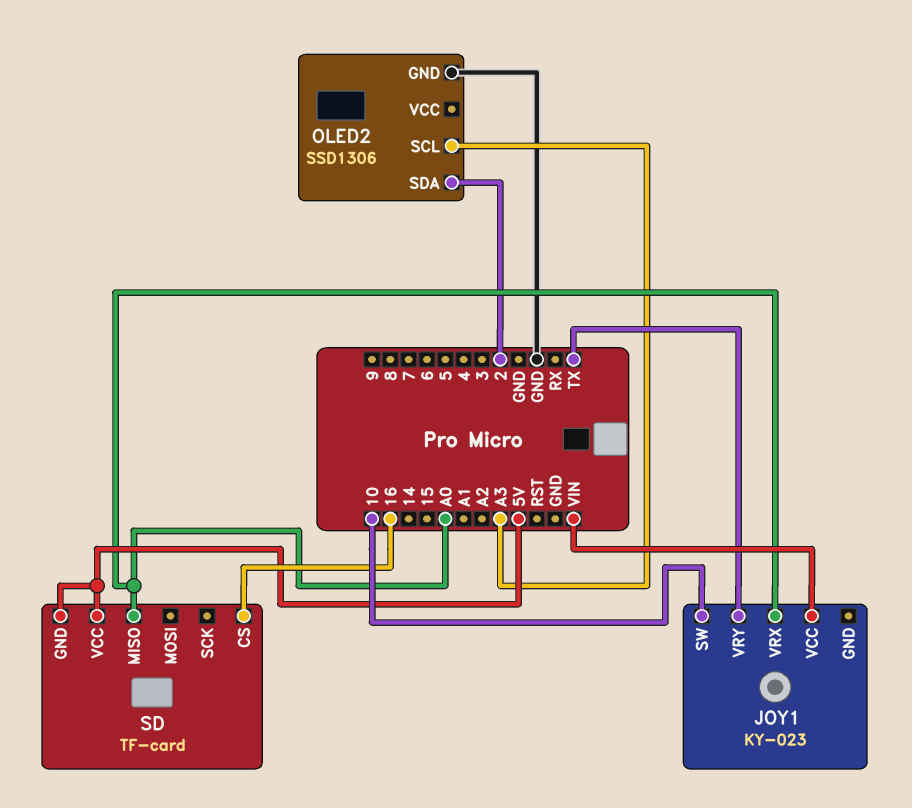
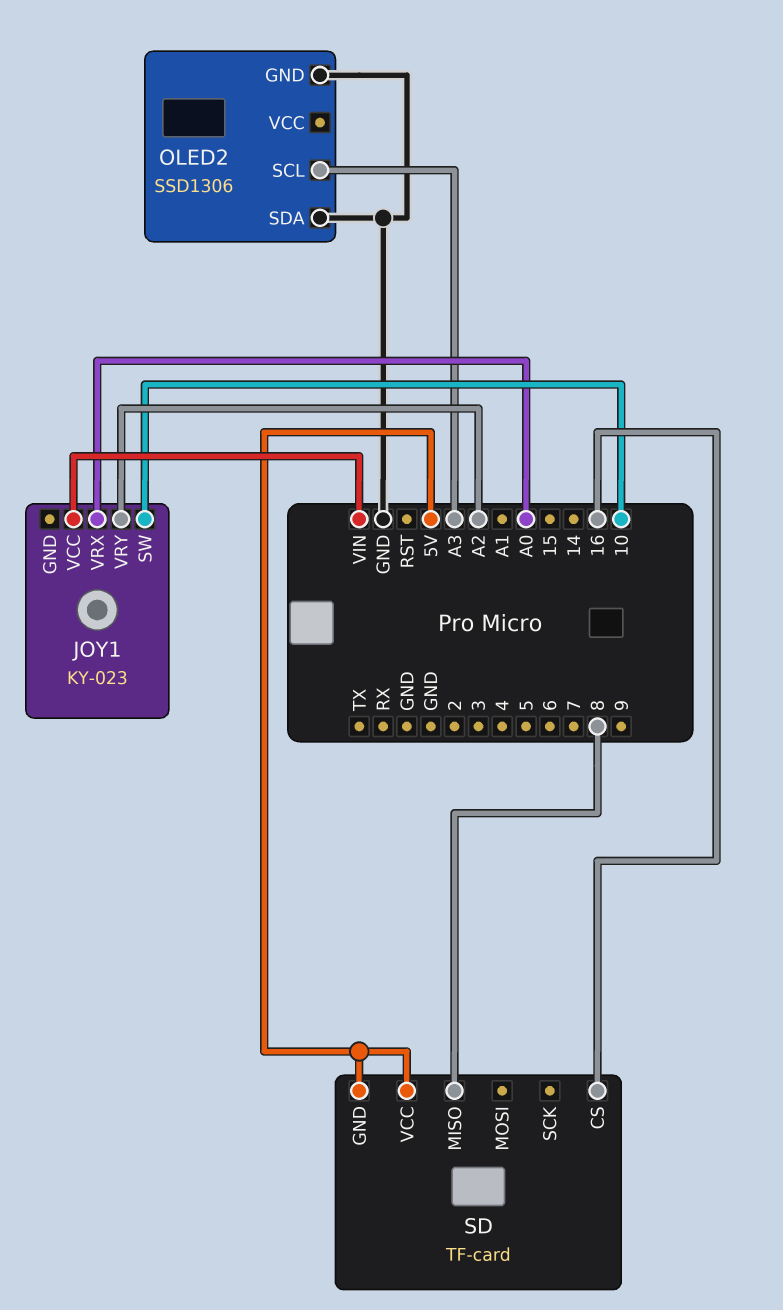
JOY1 pin VRY: TX -> A2
OLED2 pin SDA: 2 -> GND
SD pin MISO: A0 -> 8

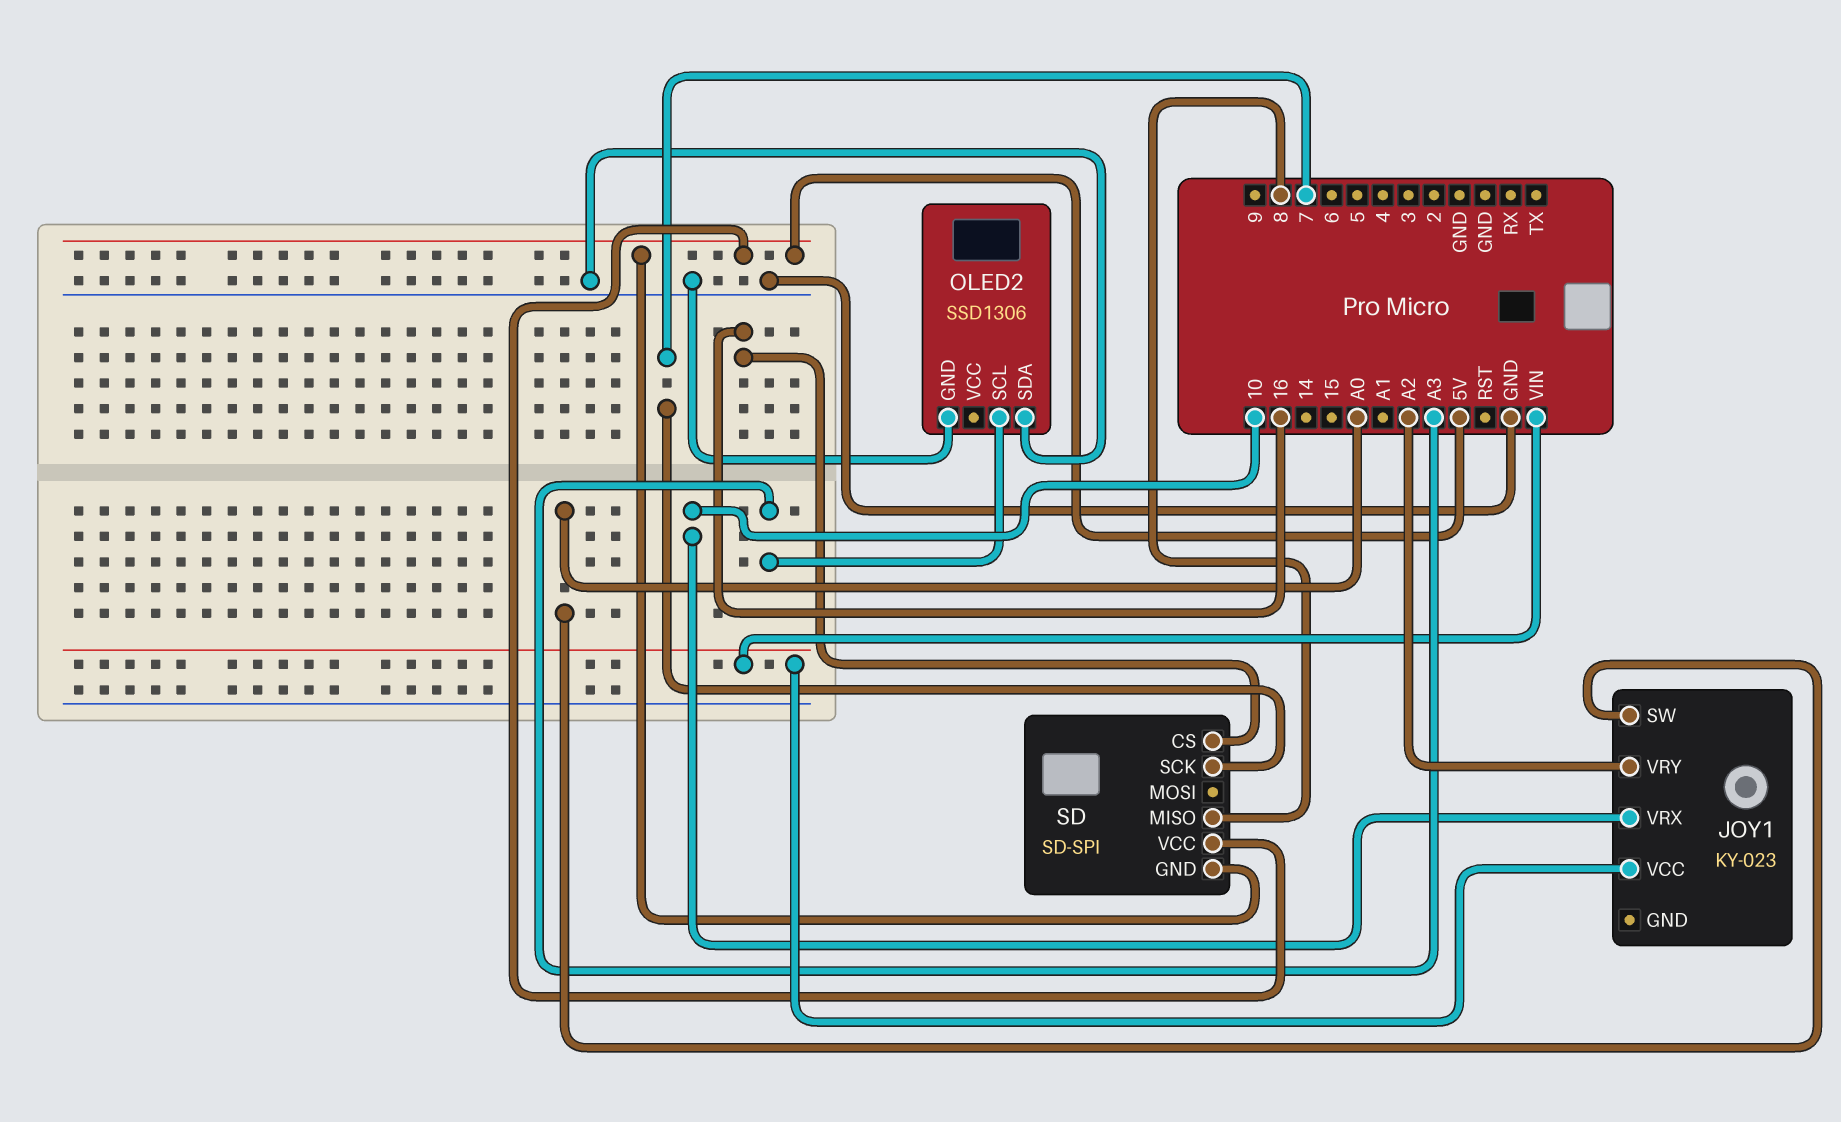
JOY1 pin SW: 10 -> A0
JOY1 pin VRX: A0 -> 10
SD: TF-card -> SD-SPI
SD pin SCK: none -> 7

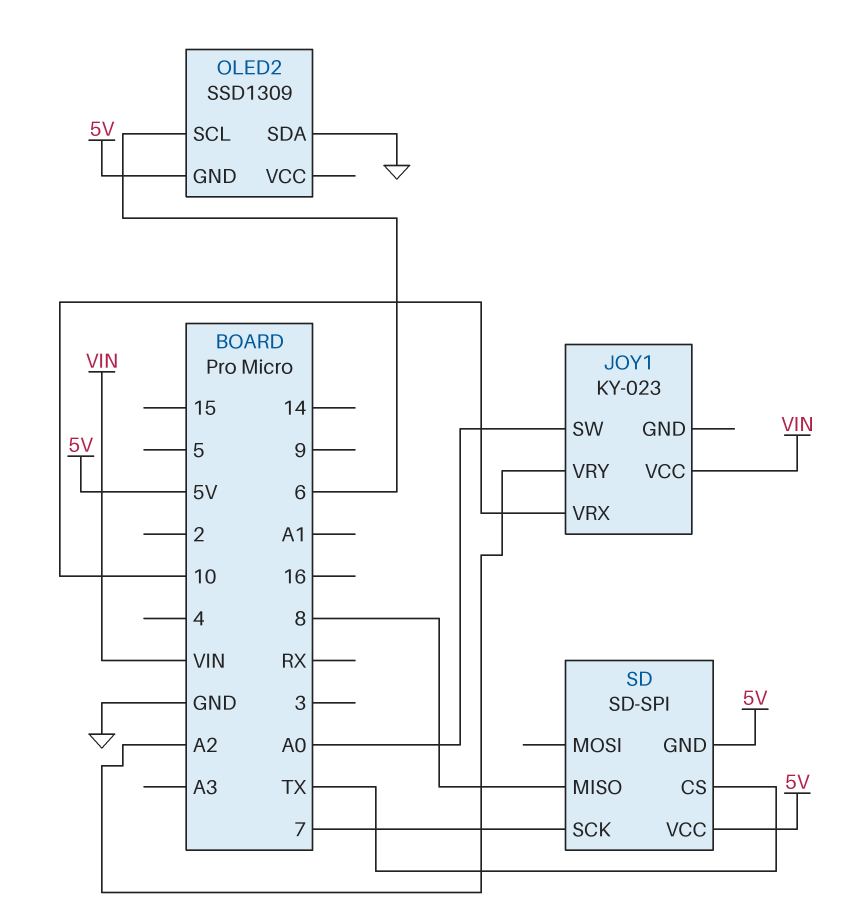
OLED2: SSD1306 -> SSD1309
OLED2 pin GND: GND -> 5V
OLED2 pin SCL: A3 -> 6
SD pin CS: 16 -> TX

